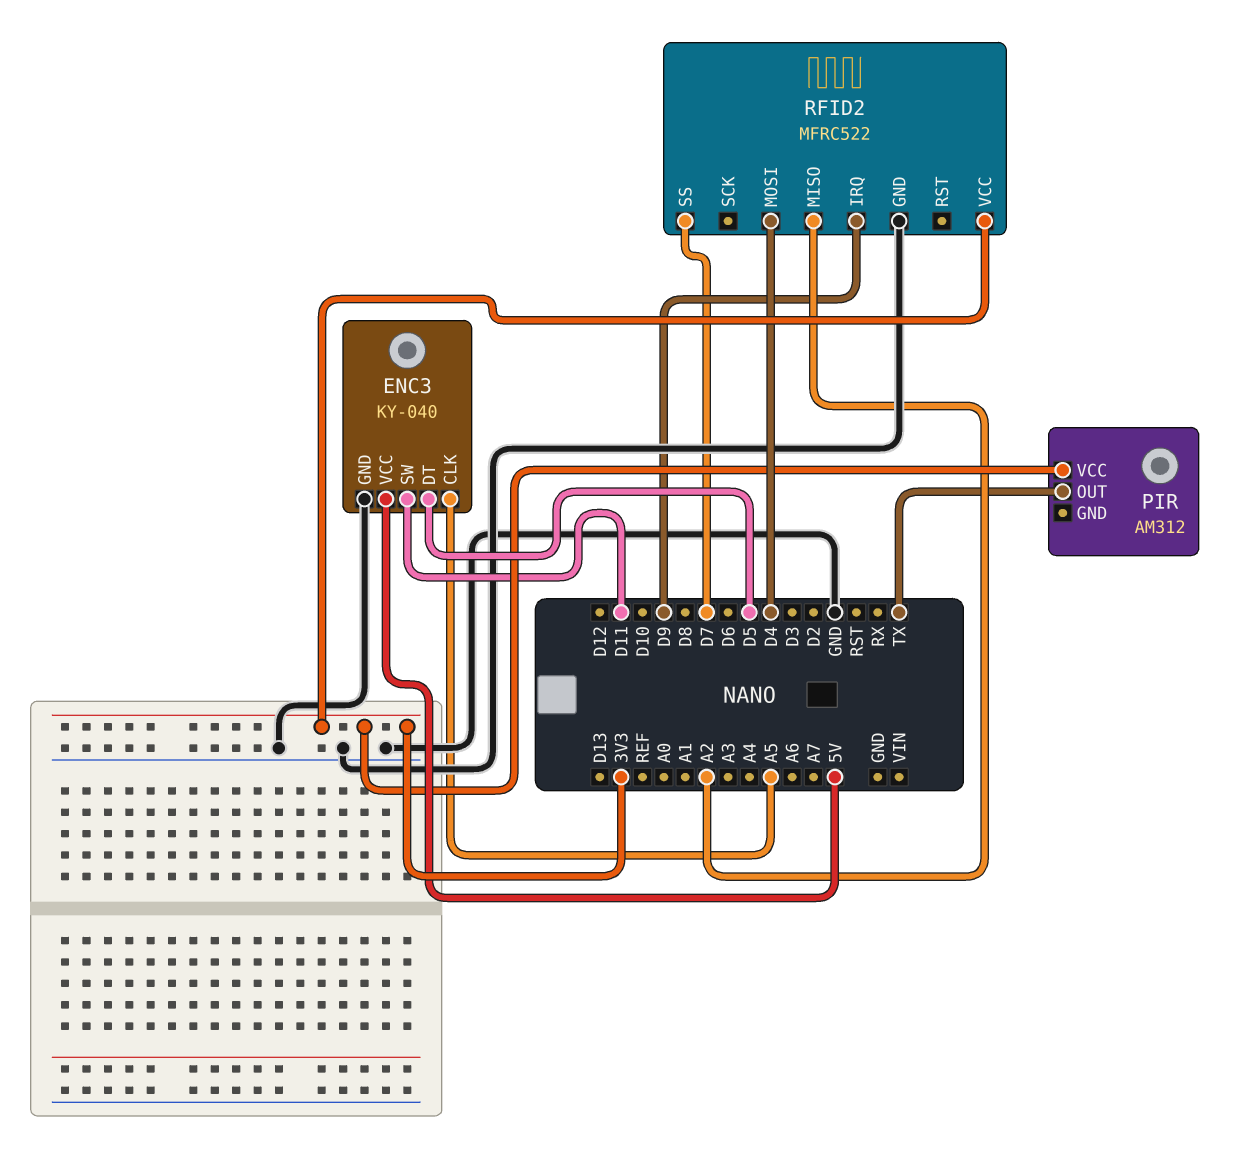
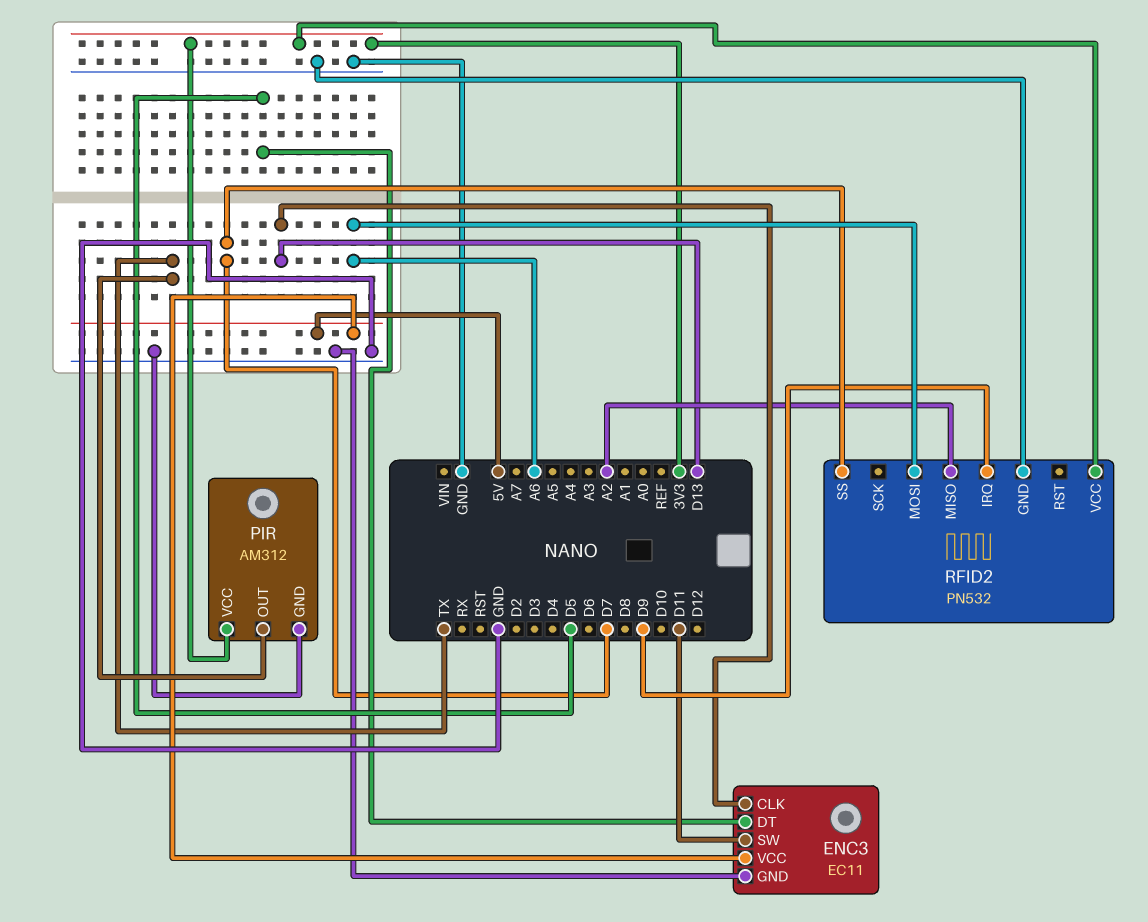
ENC3: KY-040 -> EC11
ENC3 pin CLK: A5 -> D13
PIR pin GND: none -> GND
RFID2: MFRC522 -> PN532
RFID2 pin MOSI: D4 -> A6

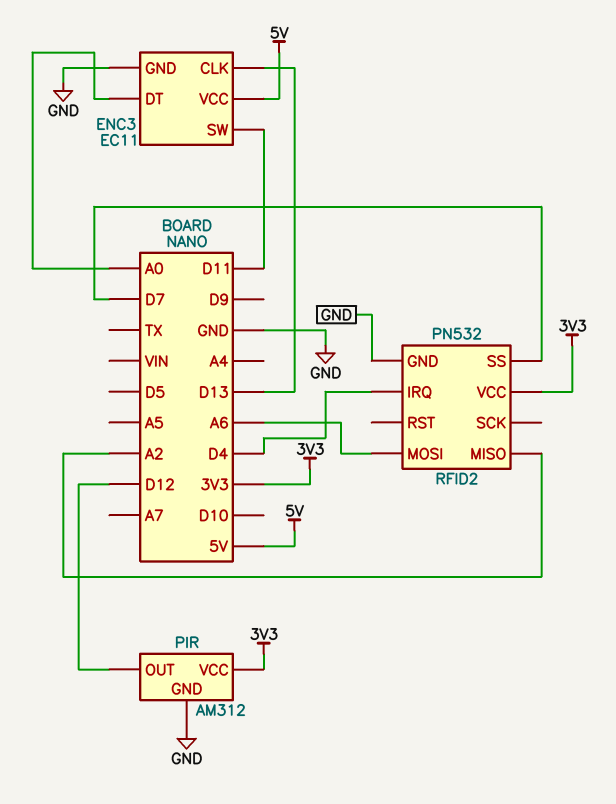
ENC3 pin DT: D5 -> A0
PIR pin OUT: TX -> D12
RFID2 pin IRQ: D9 -> D4

